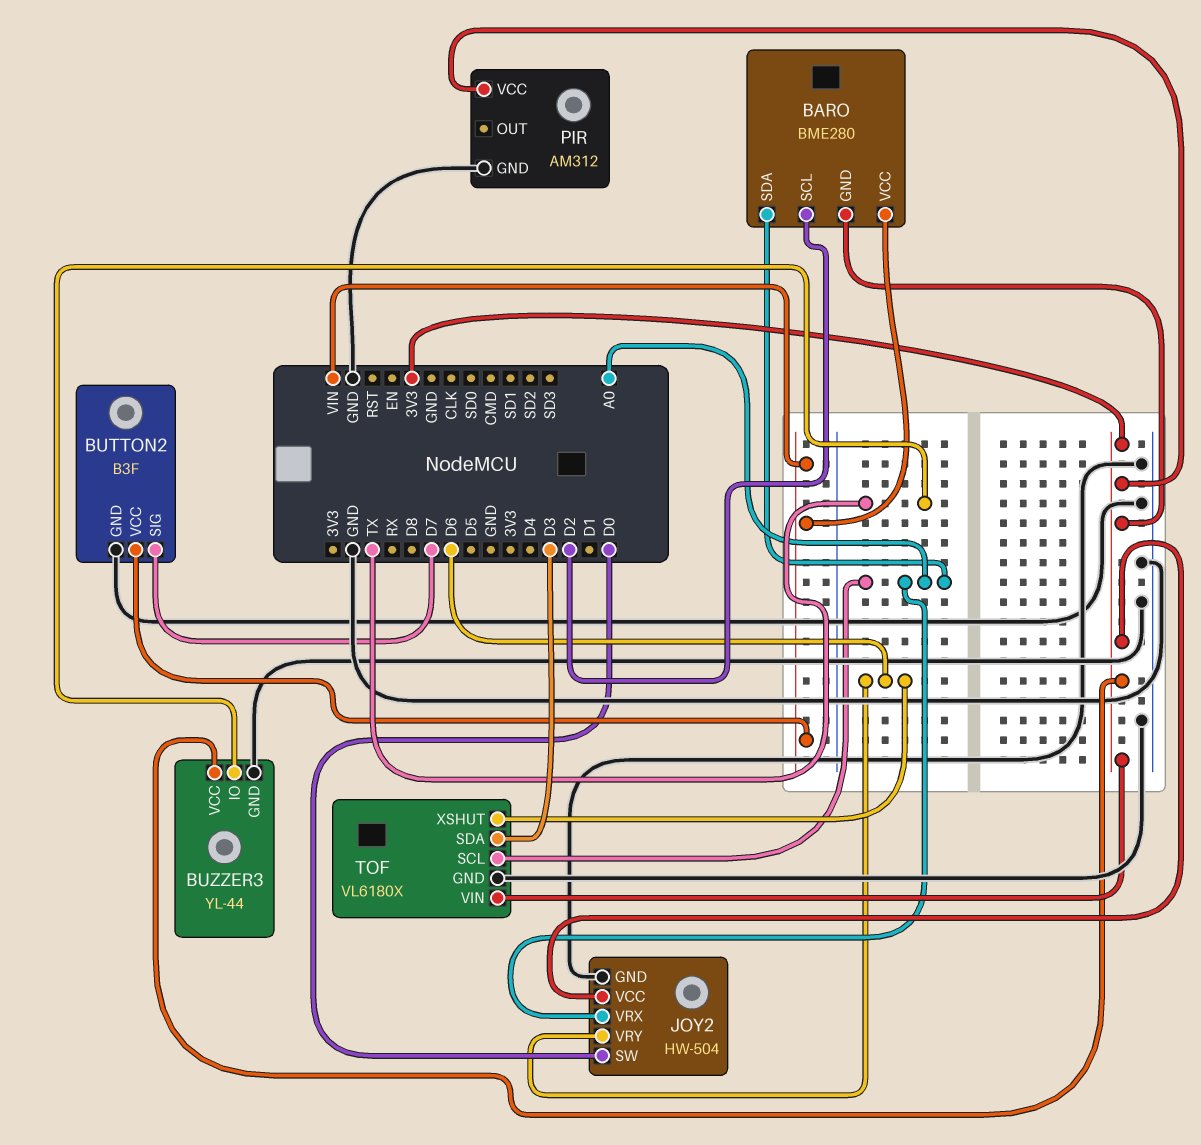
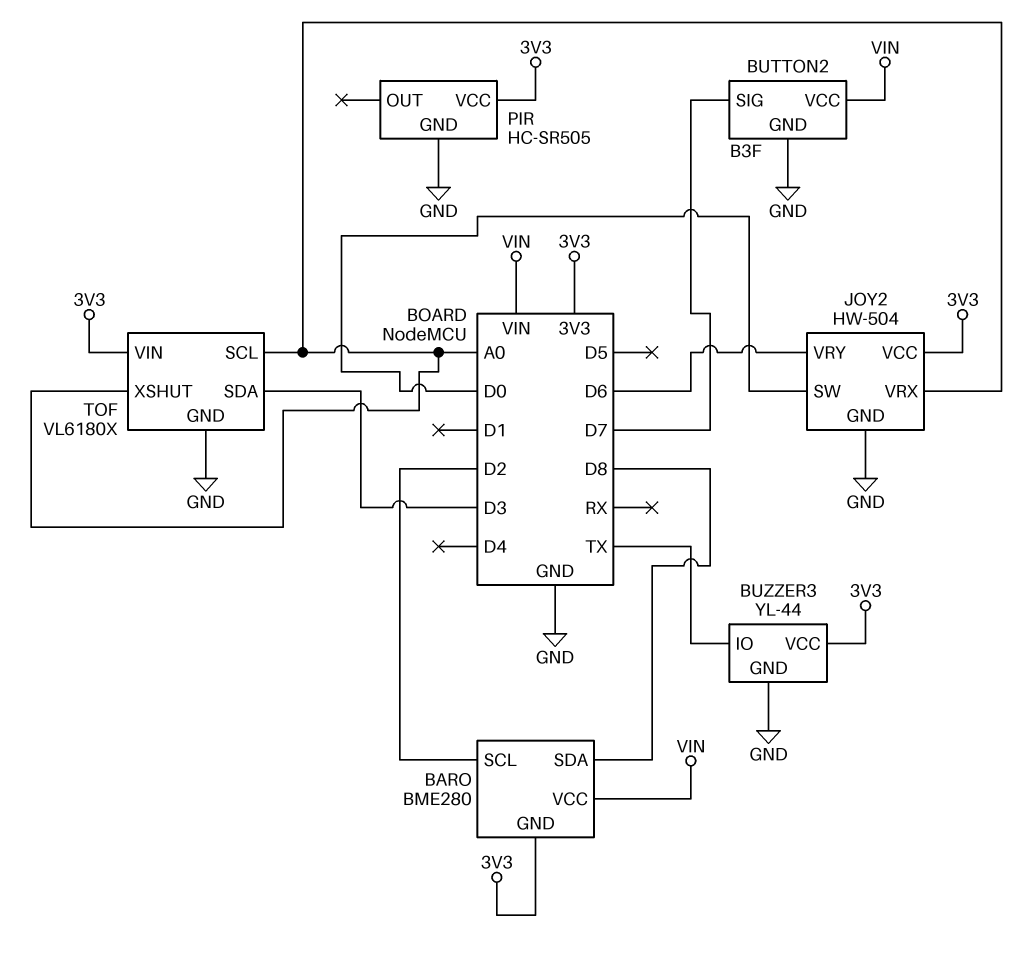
BARO pin SDA: A0 -> D8
PIR: AM312 -> HC-SR505
TOF pin XSHUT: D6 -> A0

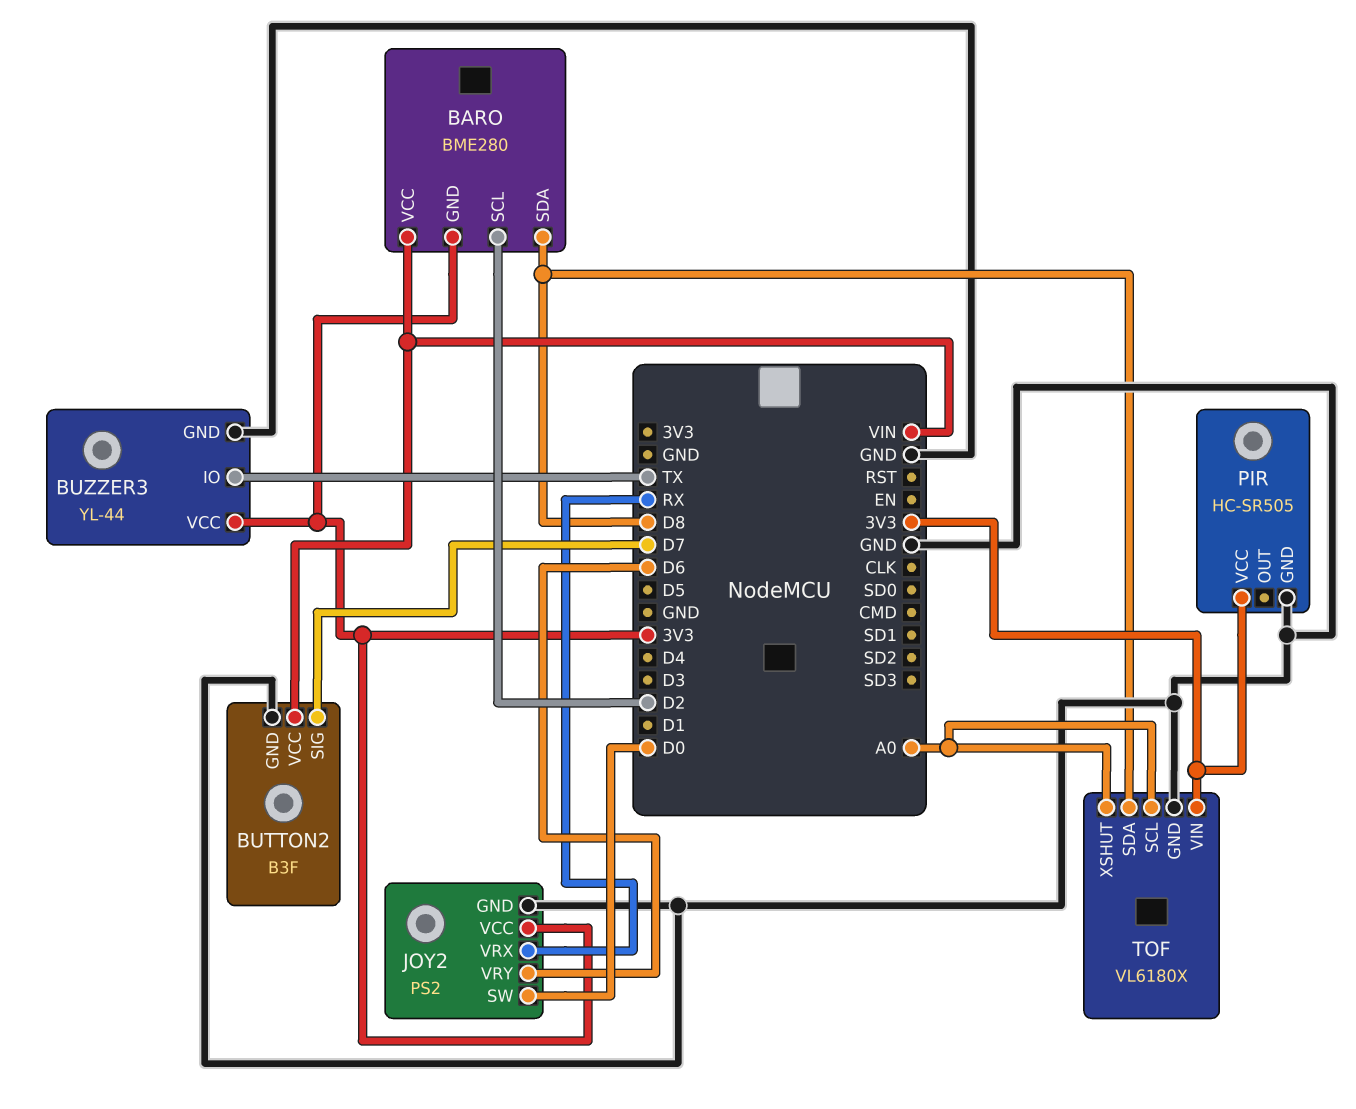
JOY2: HW-504 -> PS2
JOY2 pin VRX: A0 -> RX
TOF pin SDA: D3 -> D8

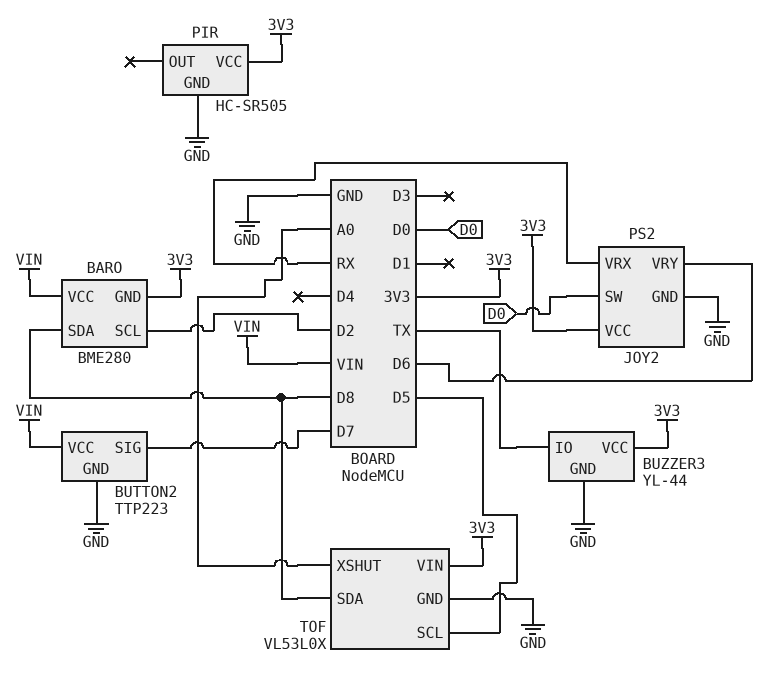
BUTTON2: B3F -> TTP223
TOF: VL6180X -> VL53L0X
TOF pin SCL: A0 -> D5

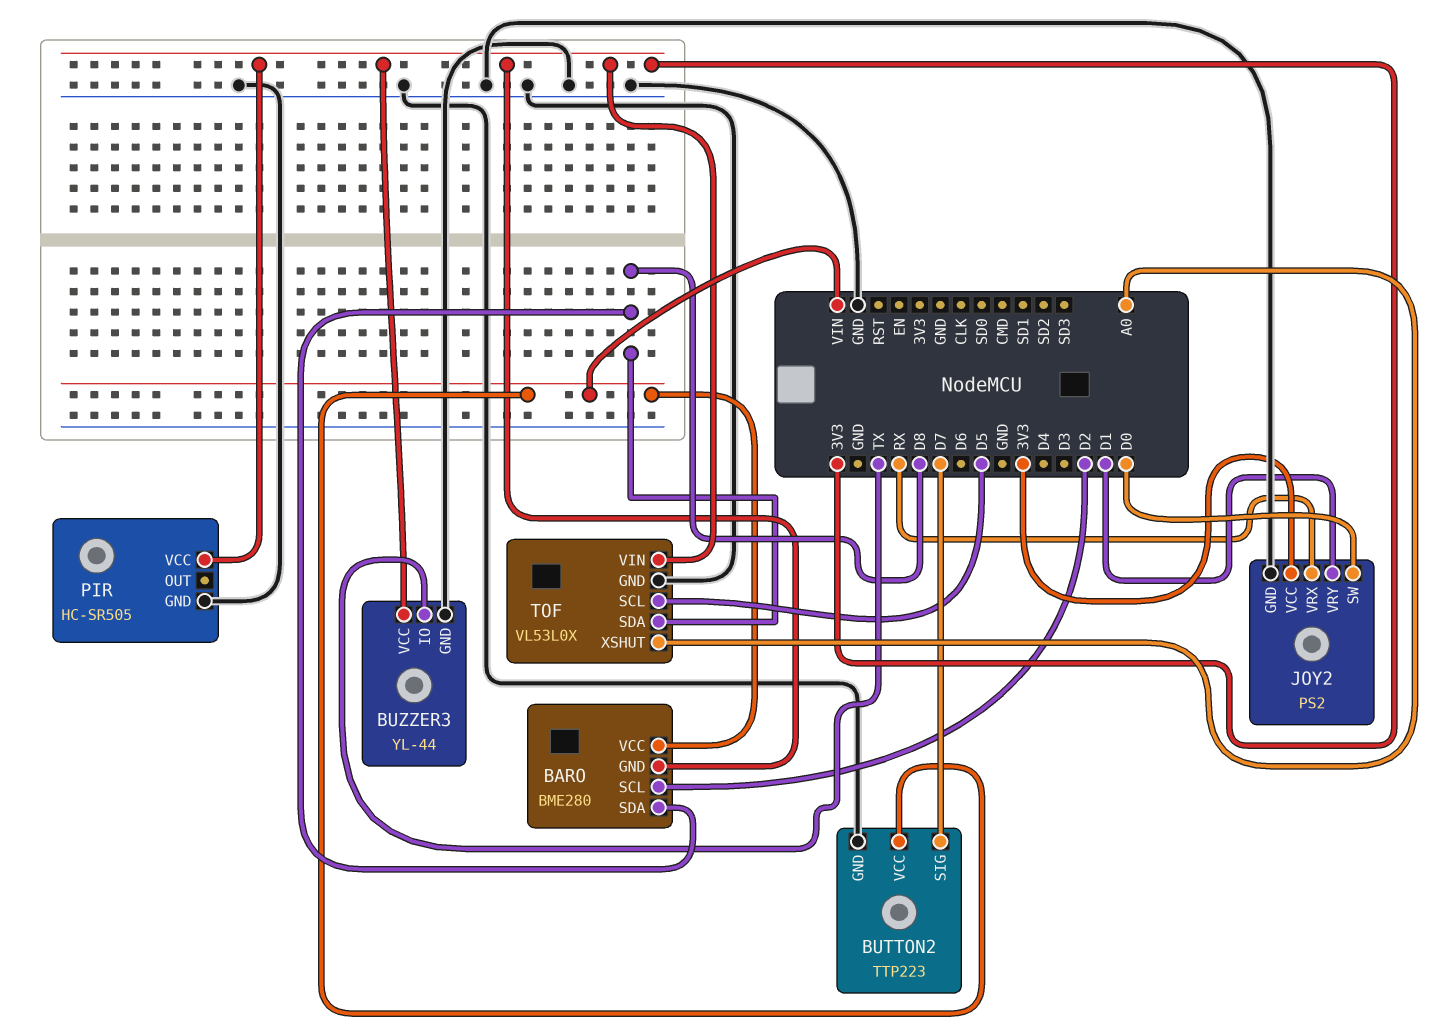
JOY2 pin VRY: D6 -> D1

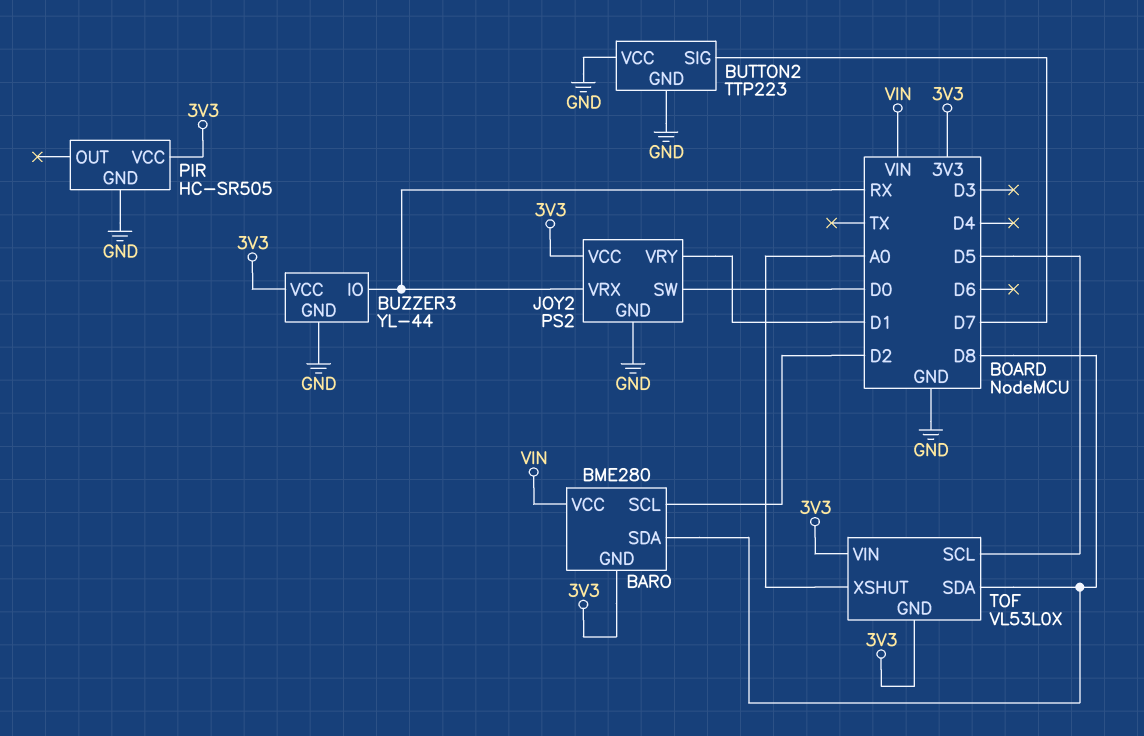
BUTTON2 pin VCC: VIN -> GND
BUZZER3 pin IO: TX -> RX
TOF pin GND: GND -> 3V3

